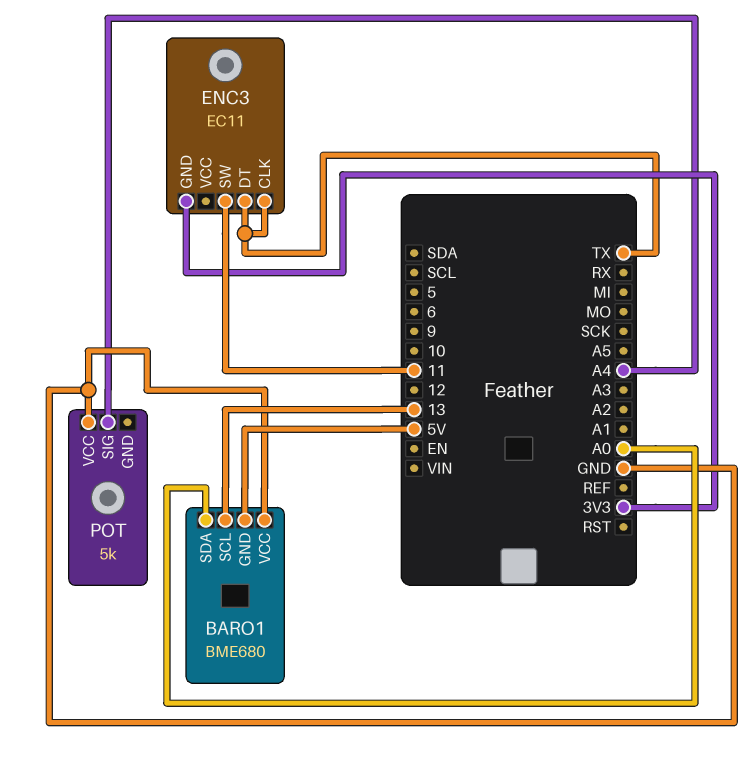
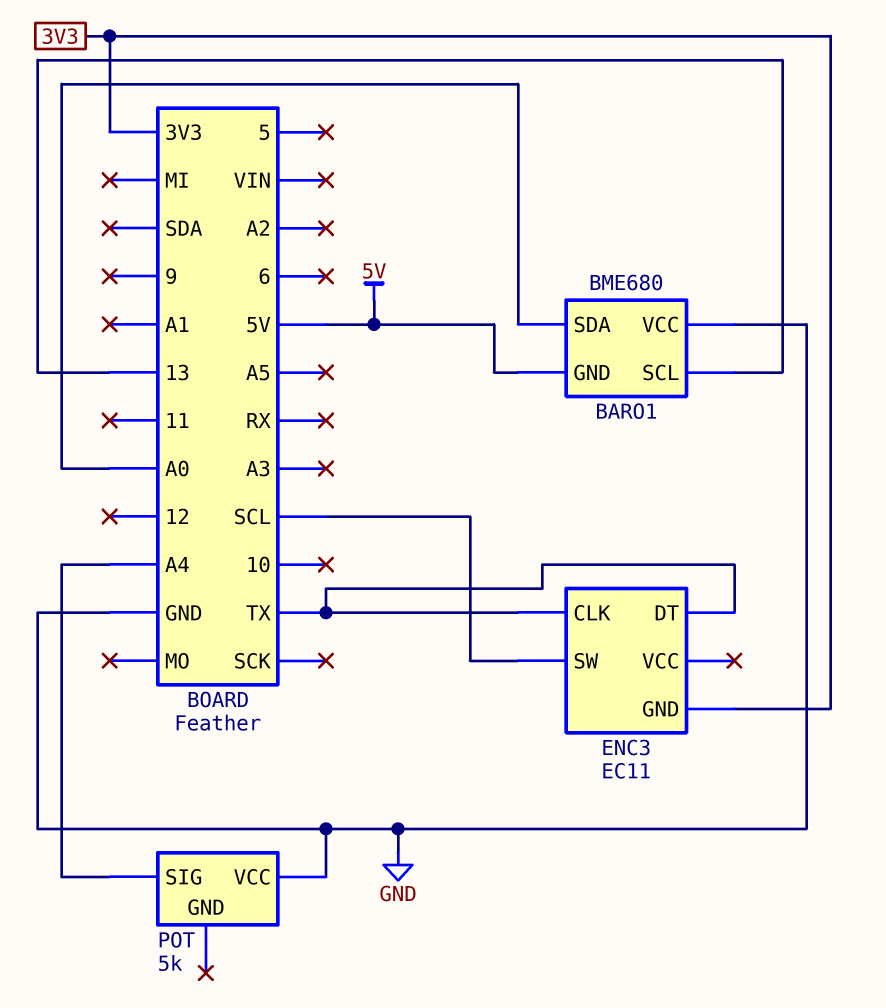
ENC3 pin SW: 11 -> SCL

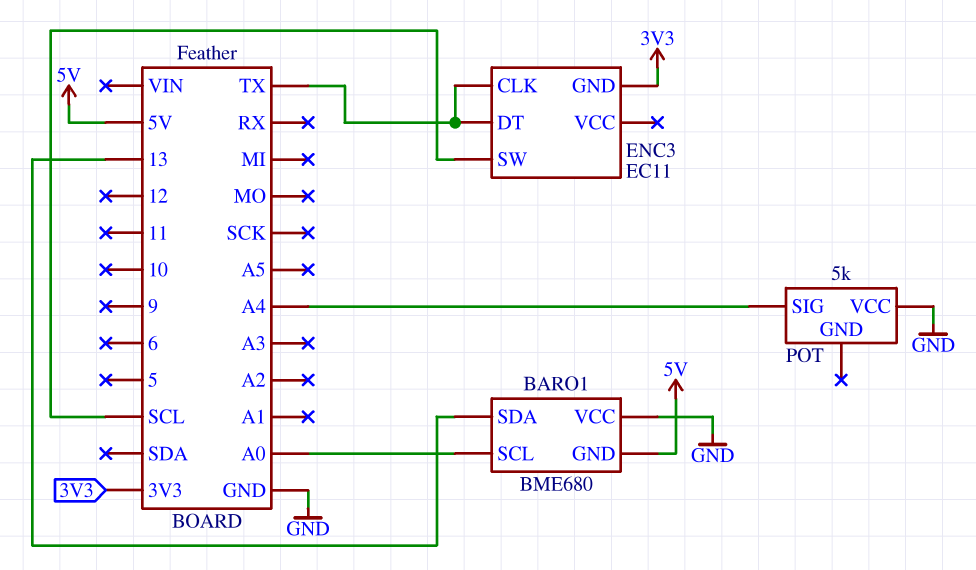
BARO1 pin SCL: 13 -> A0
BARO1 pin SDA: A0 -> 13

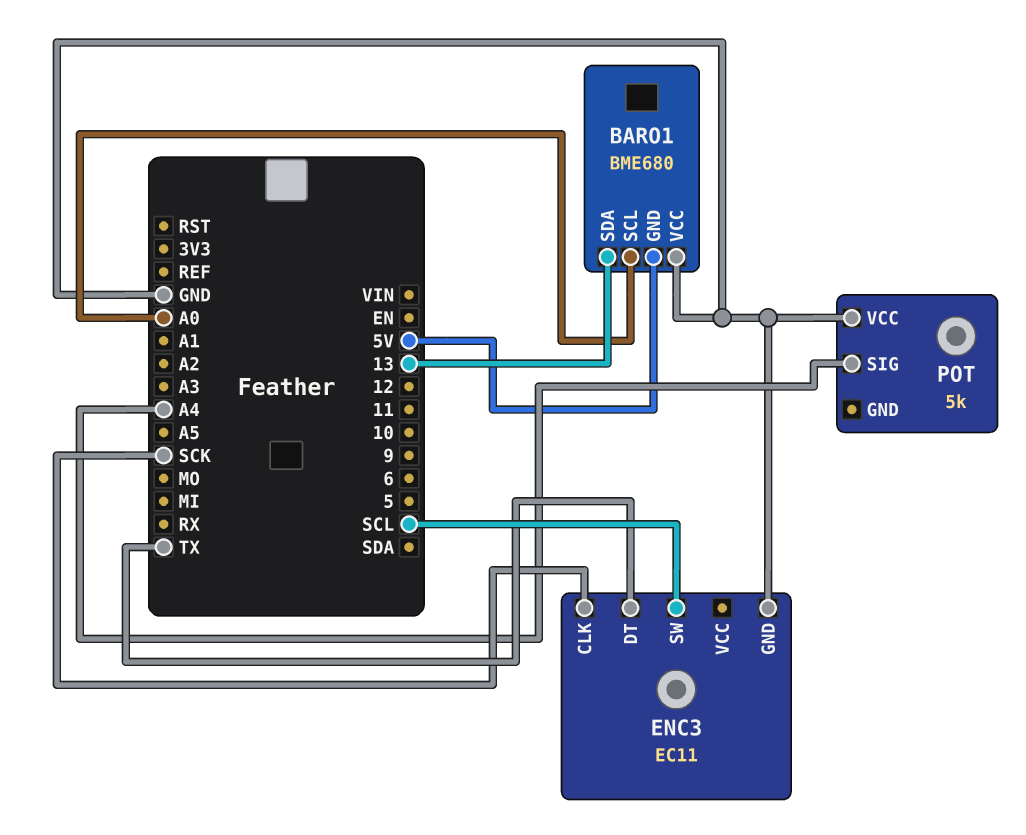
ENC3 pin CLK: TX -> SCK
ENC3 pin GND: 3V3 -> GND

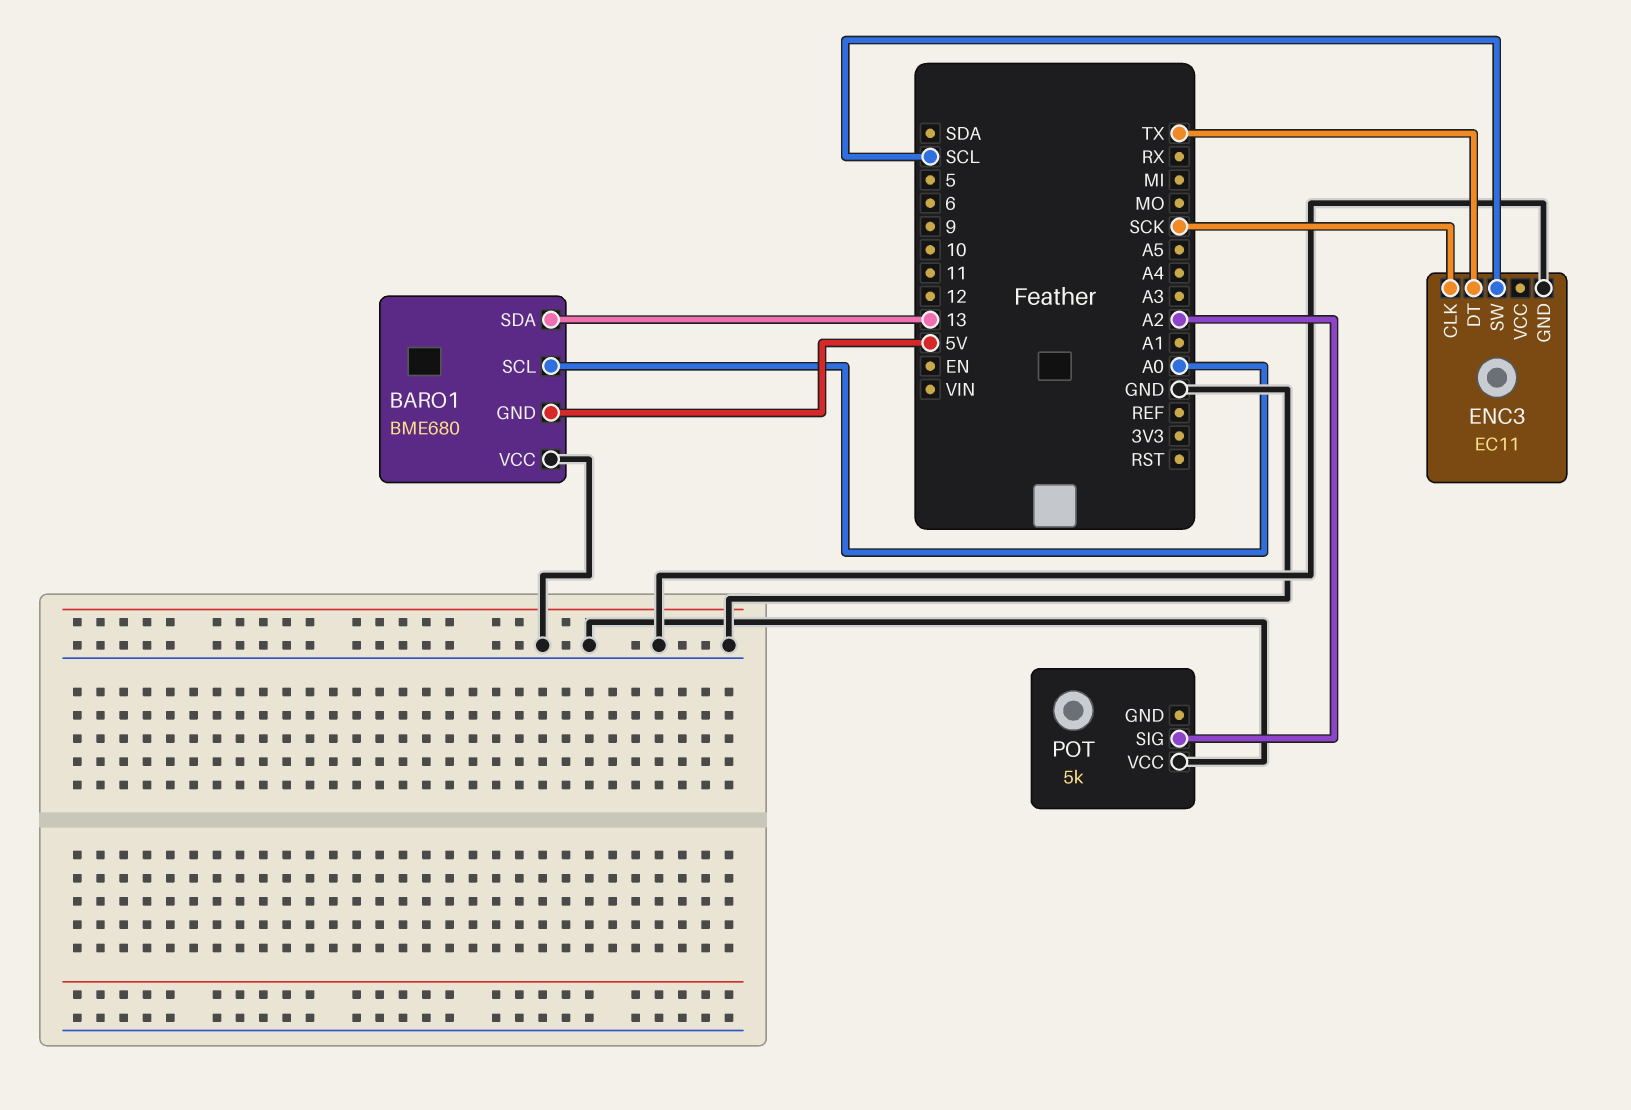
POT pin SIG: A4 -> A2

